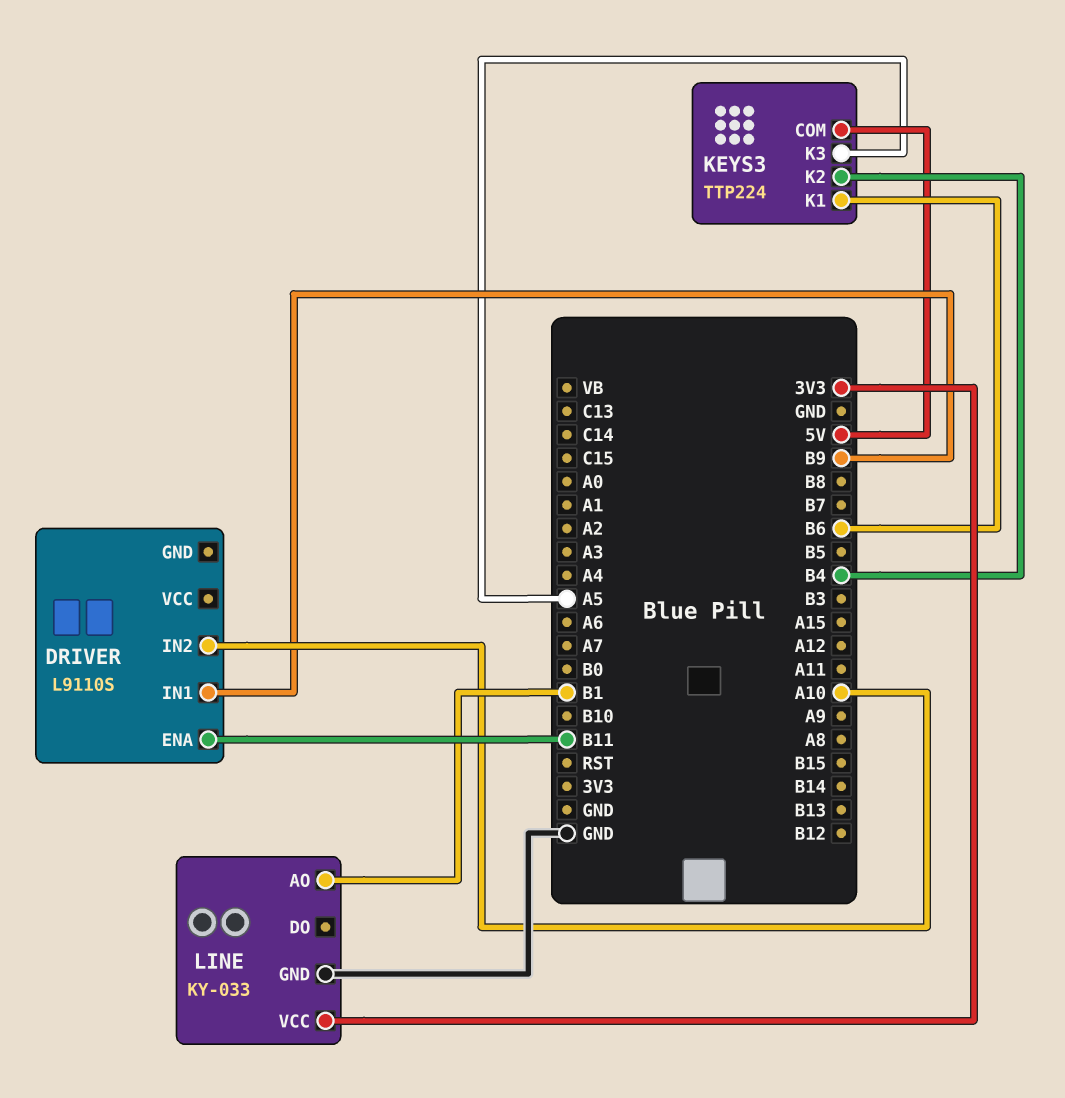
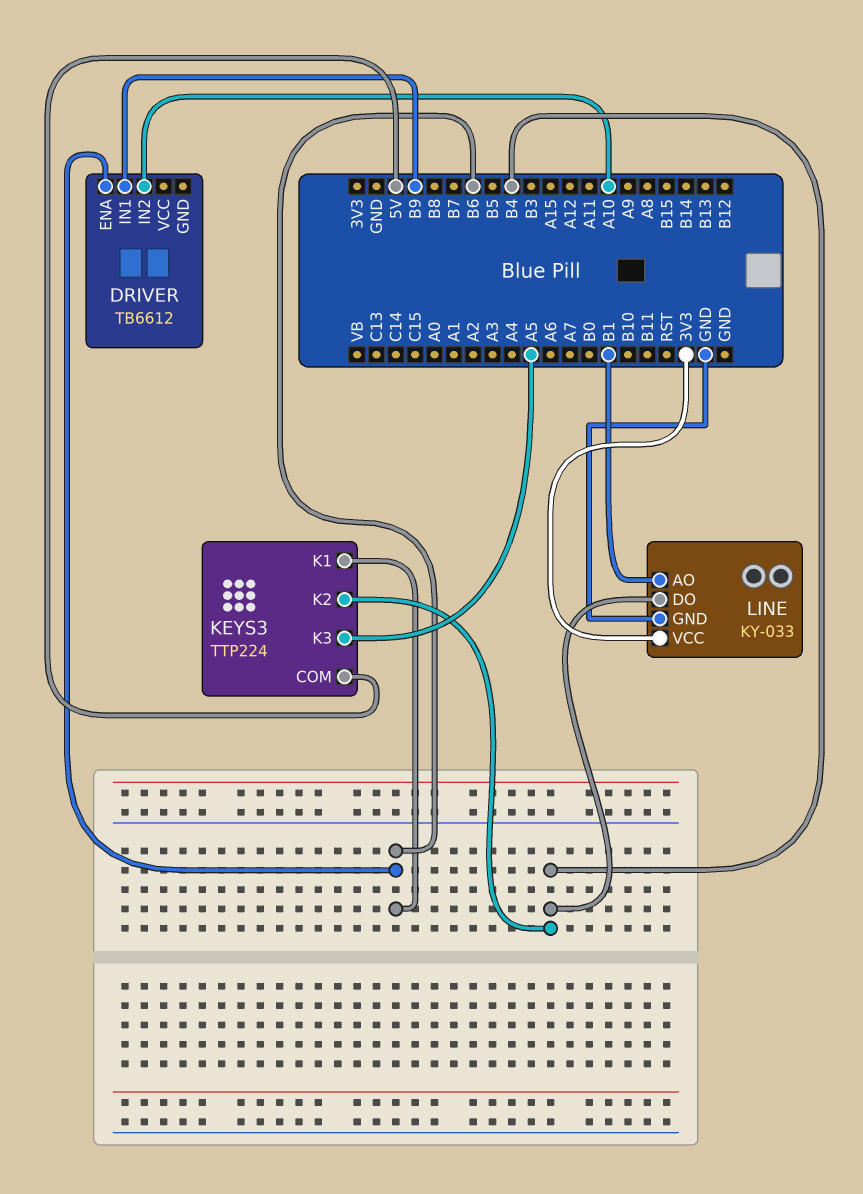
DRIVER: L9110S -> TB6612
DRIVER pin ENA: B11 -> B6
LINE pin DO: none -> B4

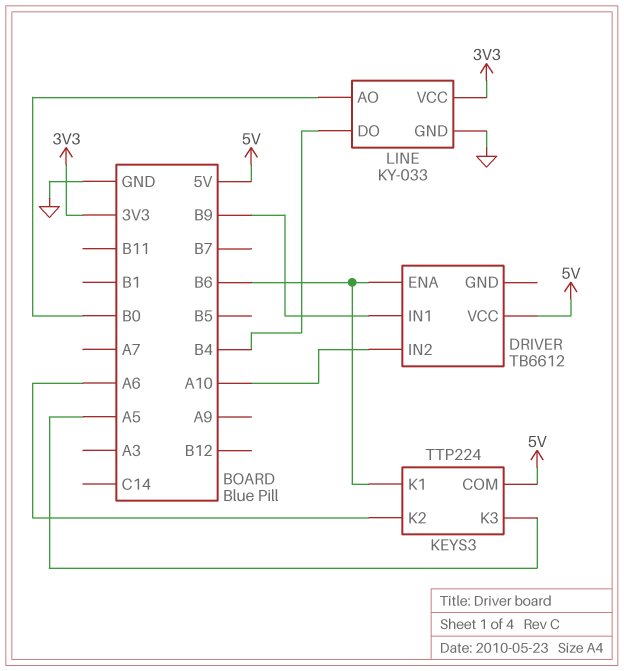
DRIVER pin VCC: none -> 5V
KEYS3 pin K2: B4 -> A6
LINE pin AO: B1 -> B0

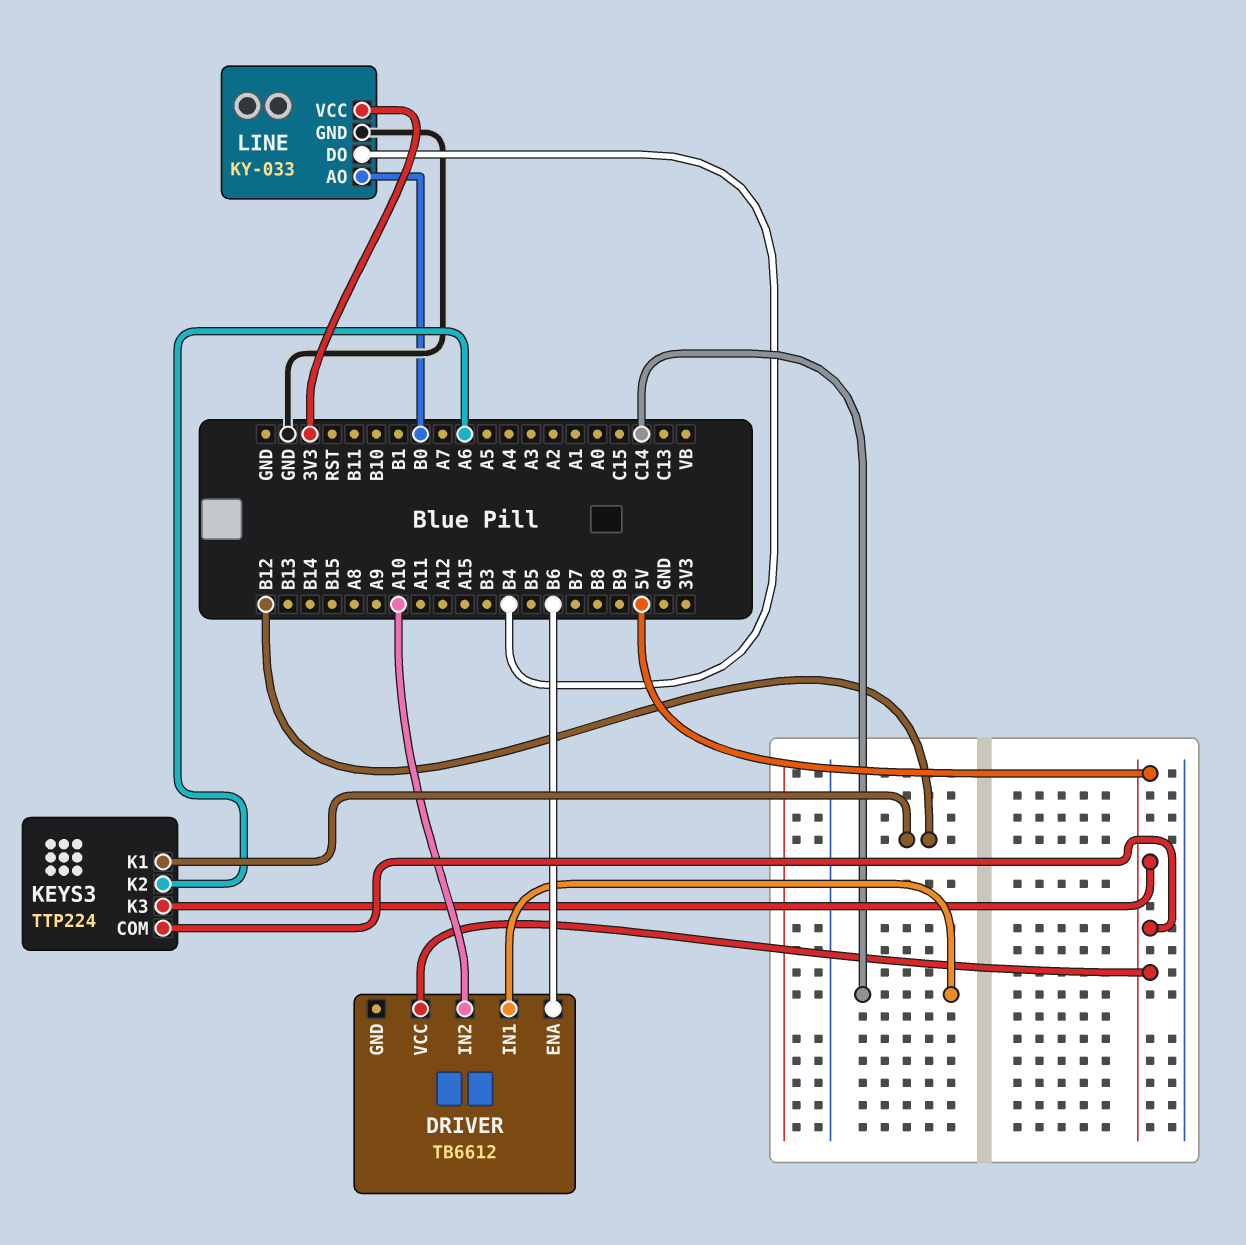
DRIVER pin IN1: B9 -> C14
KEYS3 pin K1: B6 -> B12
KEYS3 pin K3: A5 -> 5V

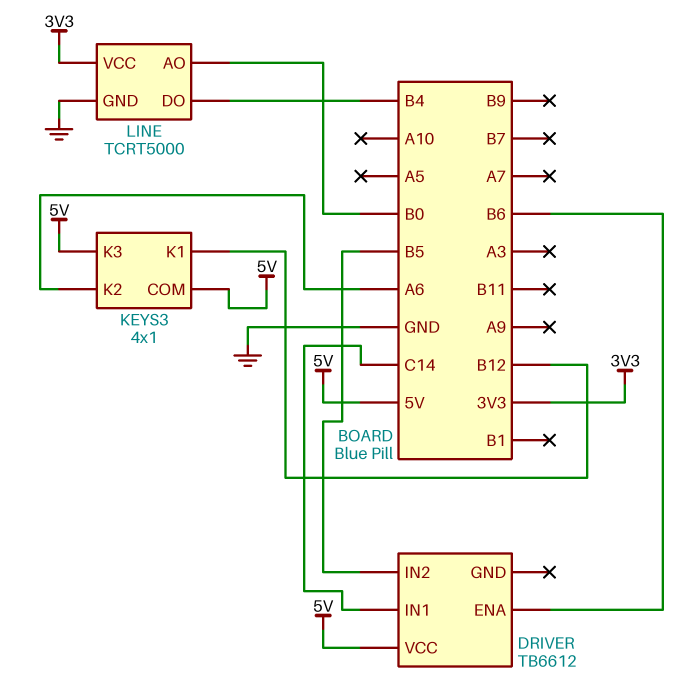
DRIVER pin IN2: A10 -> B5
KEYS3: TTP224 -> 4x1
LINE: KY-033 -> TCRT5000

